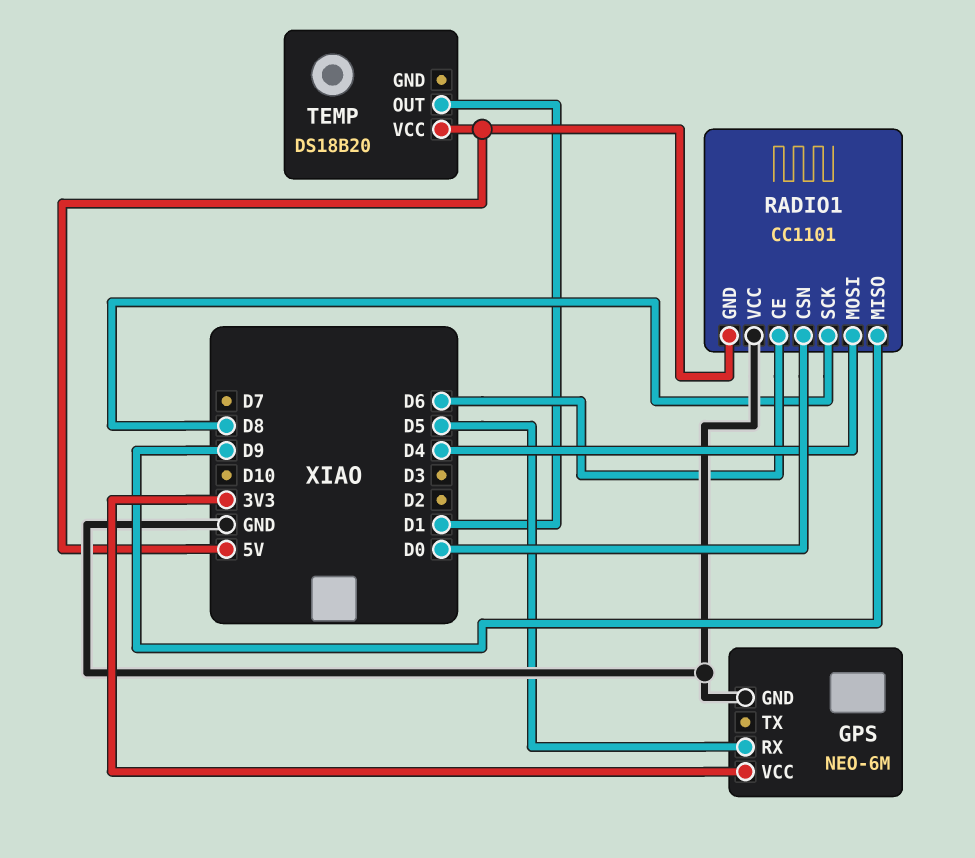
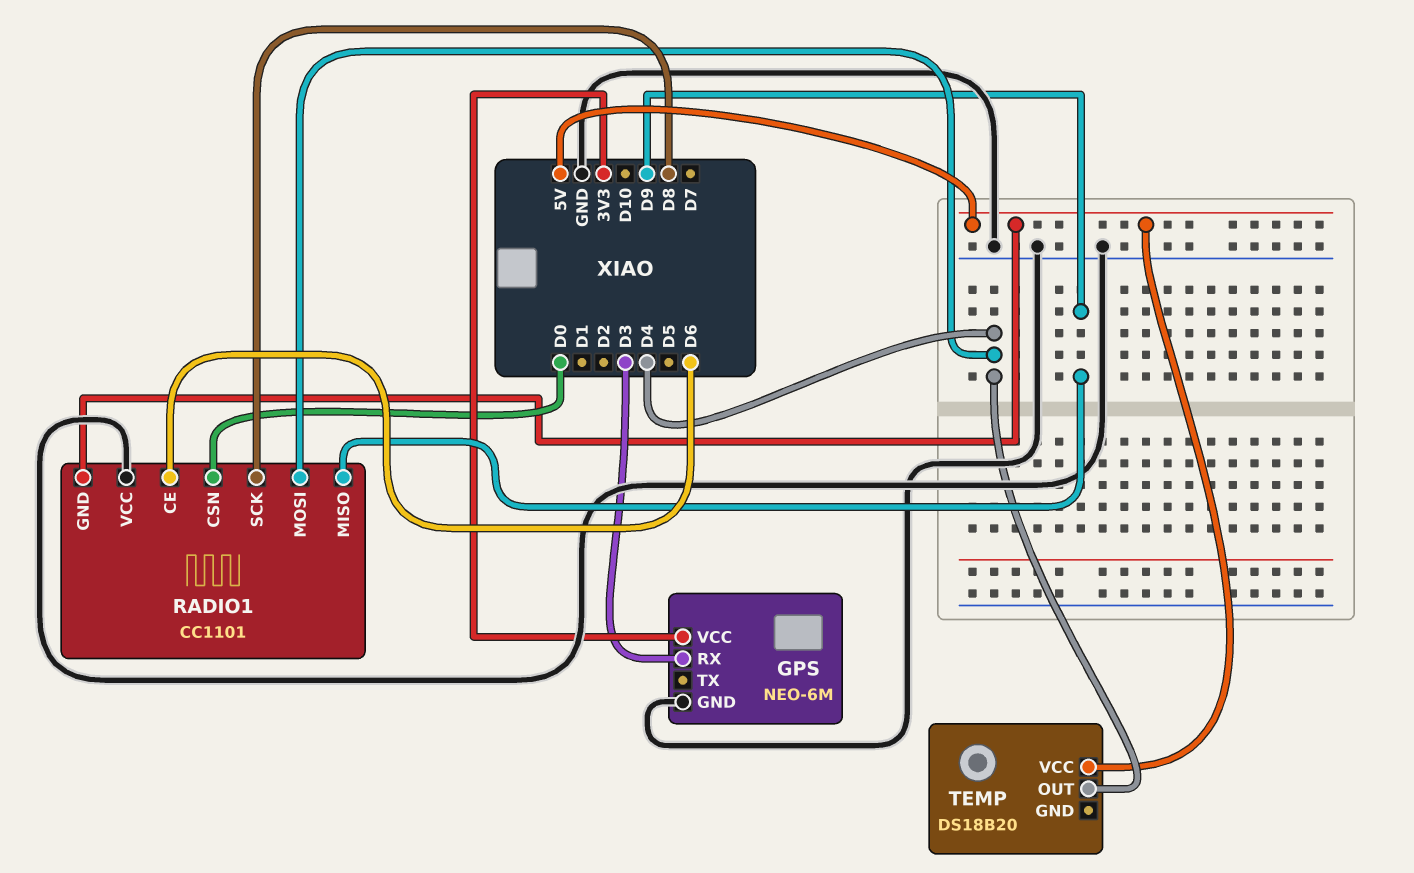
GPS pin RX: D5 -> D3
TEMP pin OUT: D1 -> D4

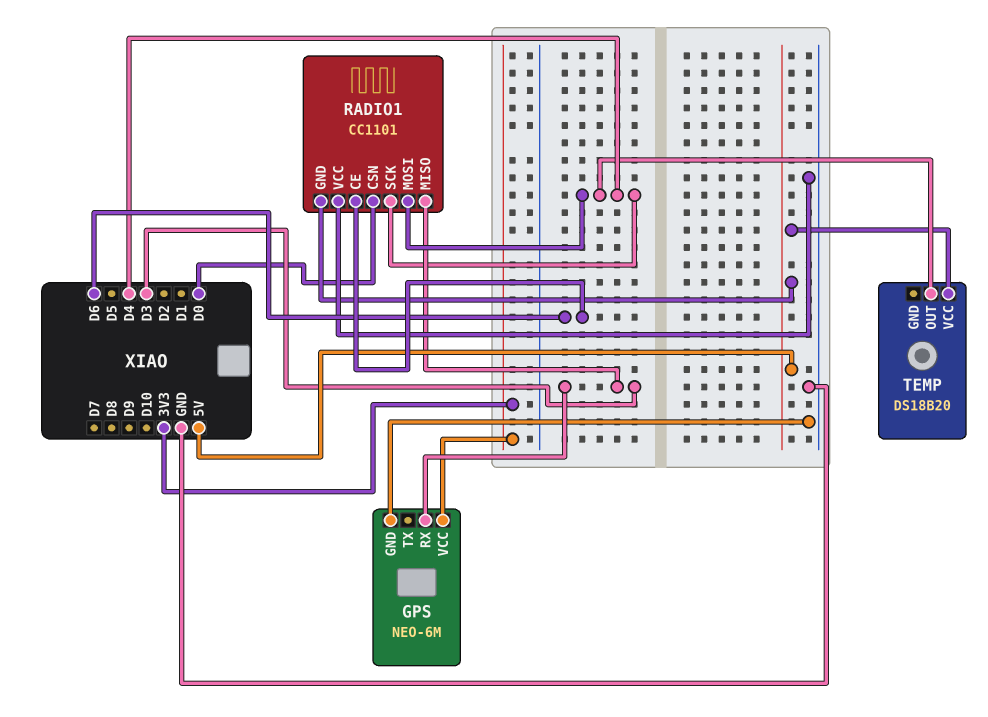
RADIO1 pin MISO: D9 -> D3
RADIO1 pin SCK: D8 -> D4

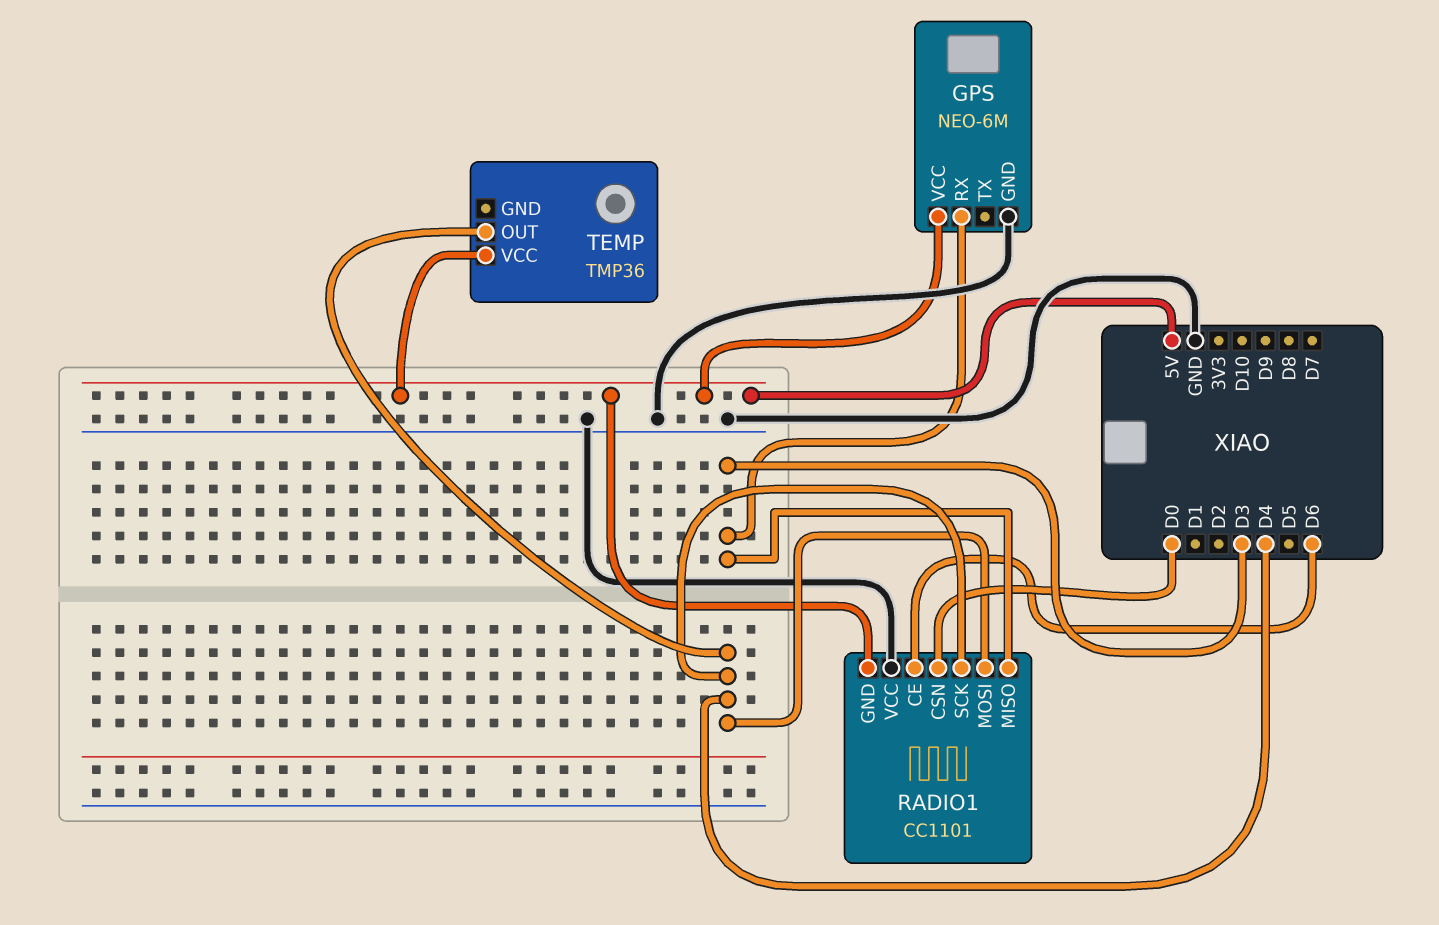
GPS pin VCC: 3V3 -> 5V
TEMP: DS18B20 -> TMP36

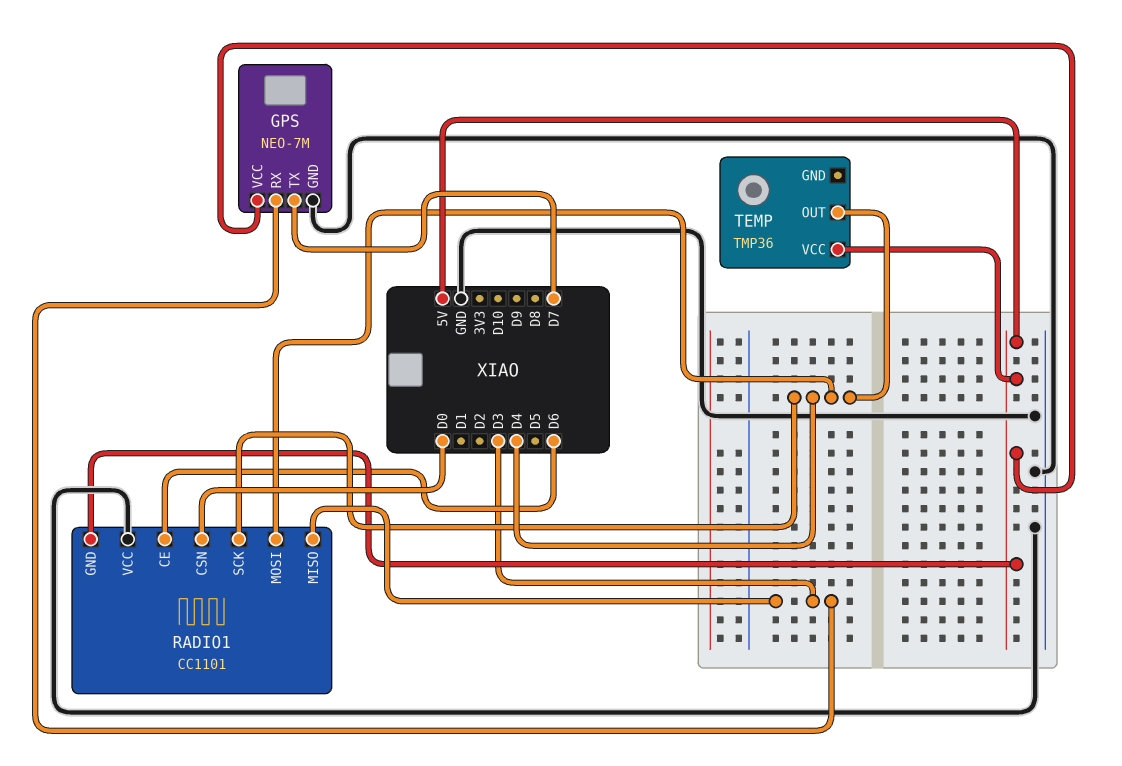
GPS: NEO-6M -> NEO-7M
GPS pin TX: none -> D7

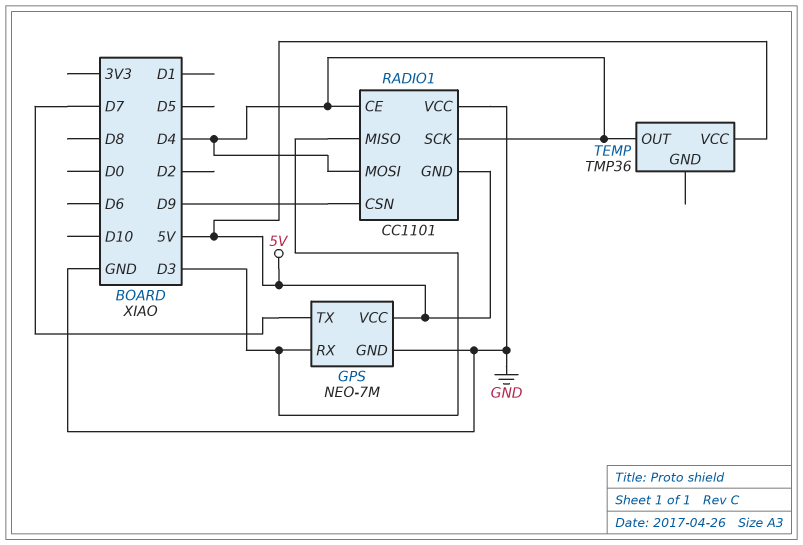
RADIO1 pin CE: D6 -> D4
RADIO1 pin CSN: D0 -> D9

